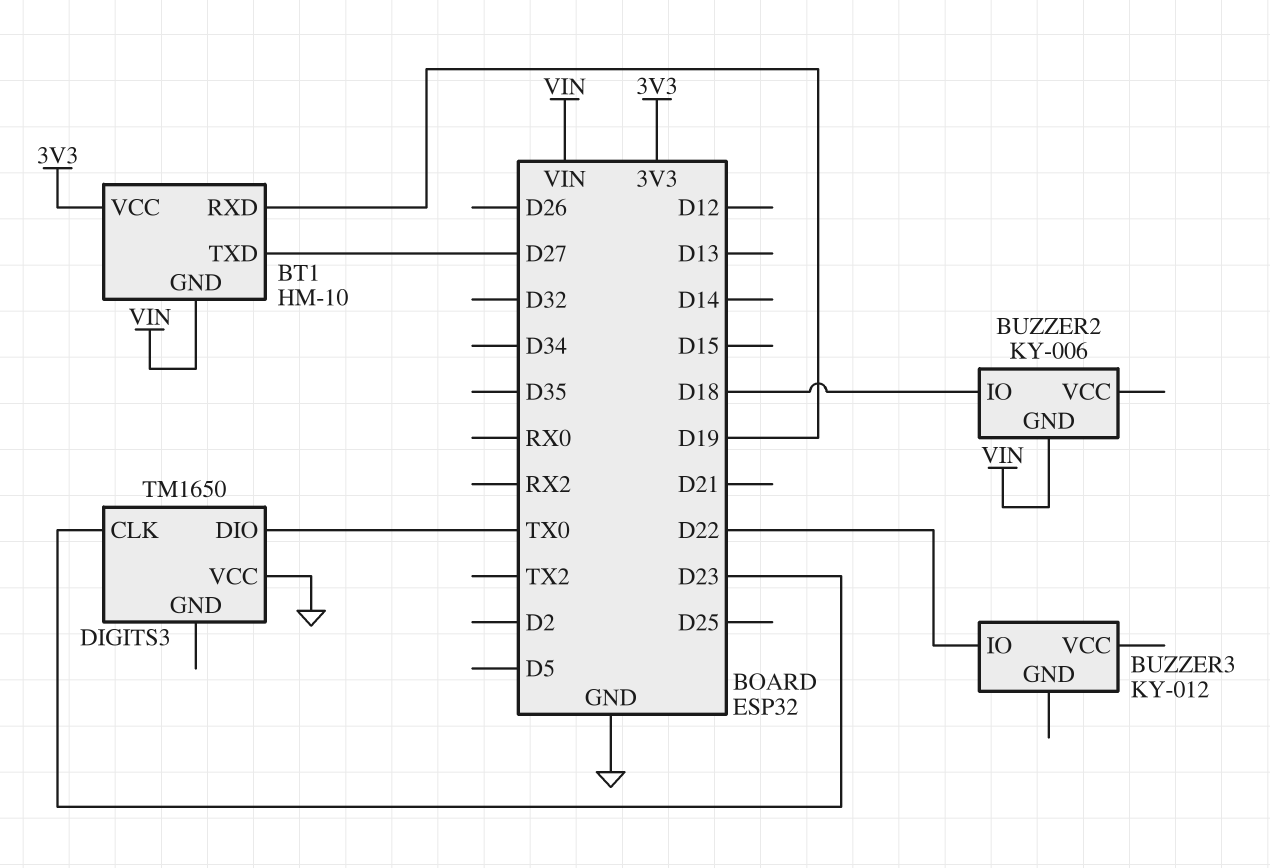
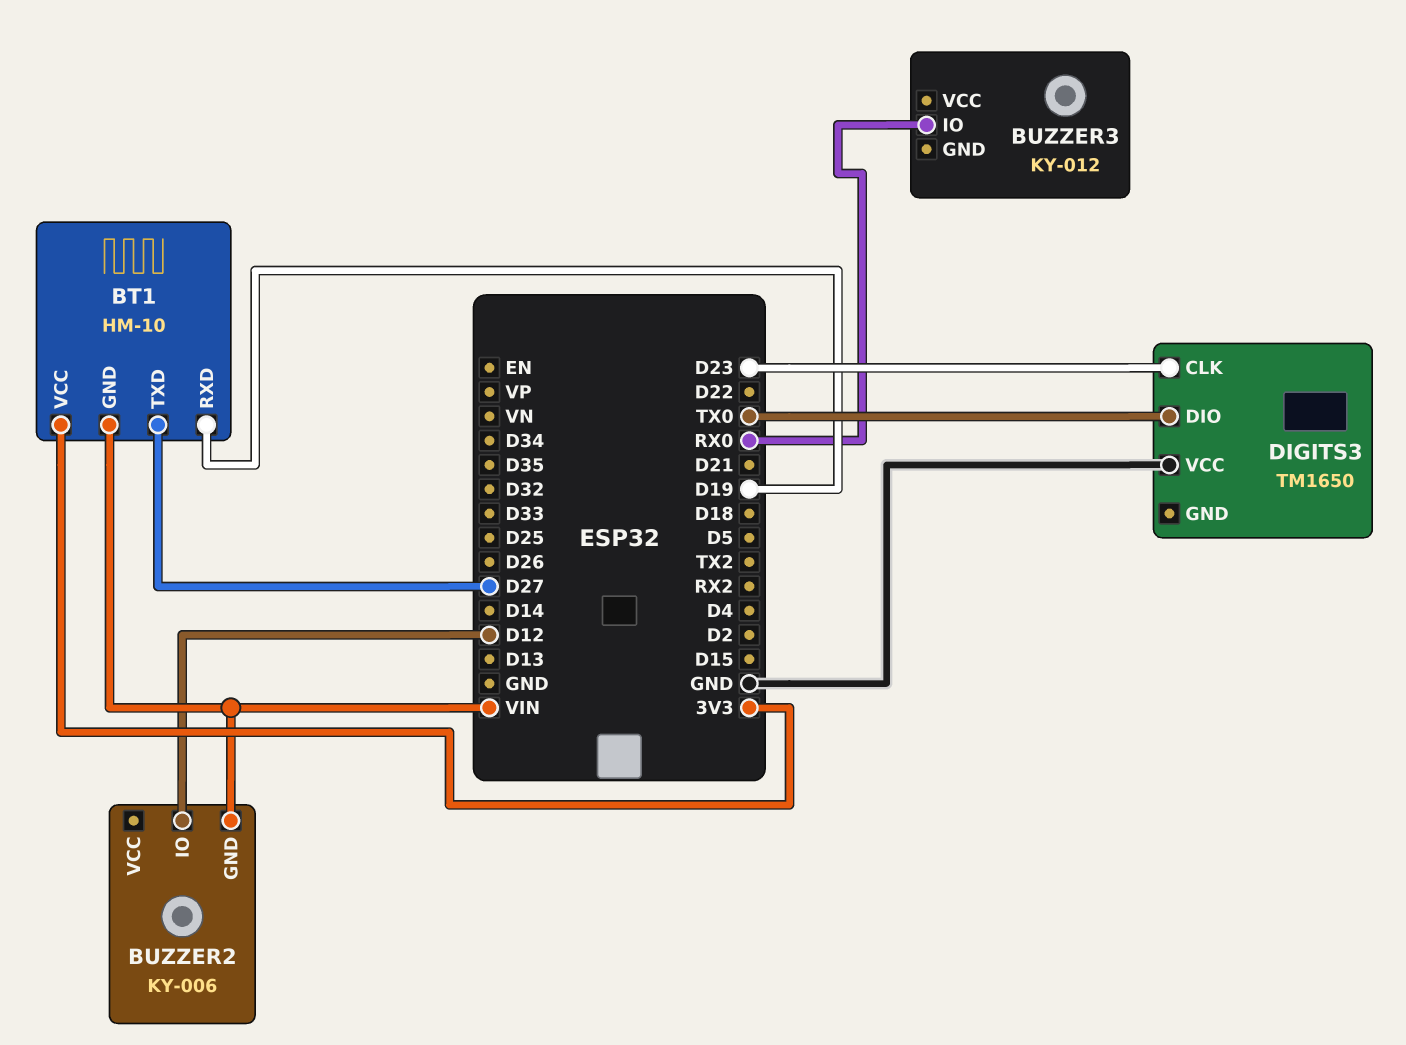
BUZZER2 pin IO: D18 -> D12
BUZZER3 pin IO: D22 -> RX0

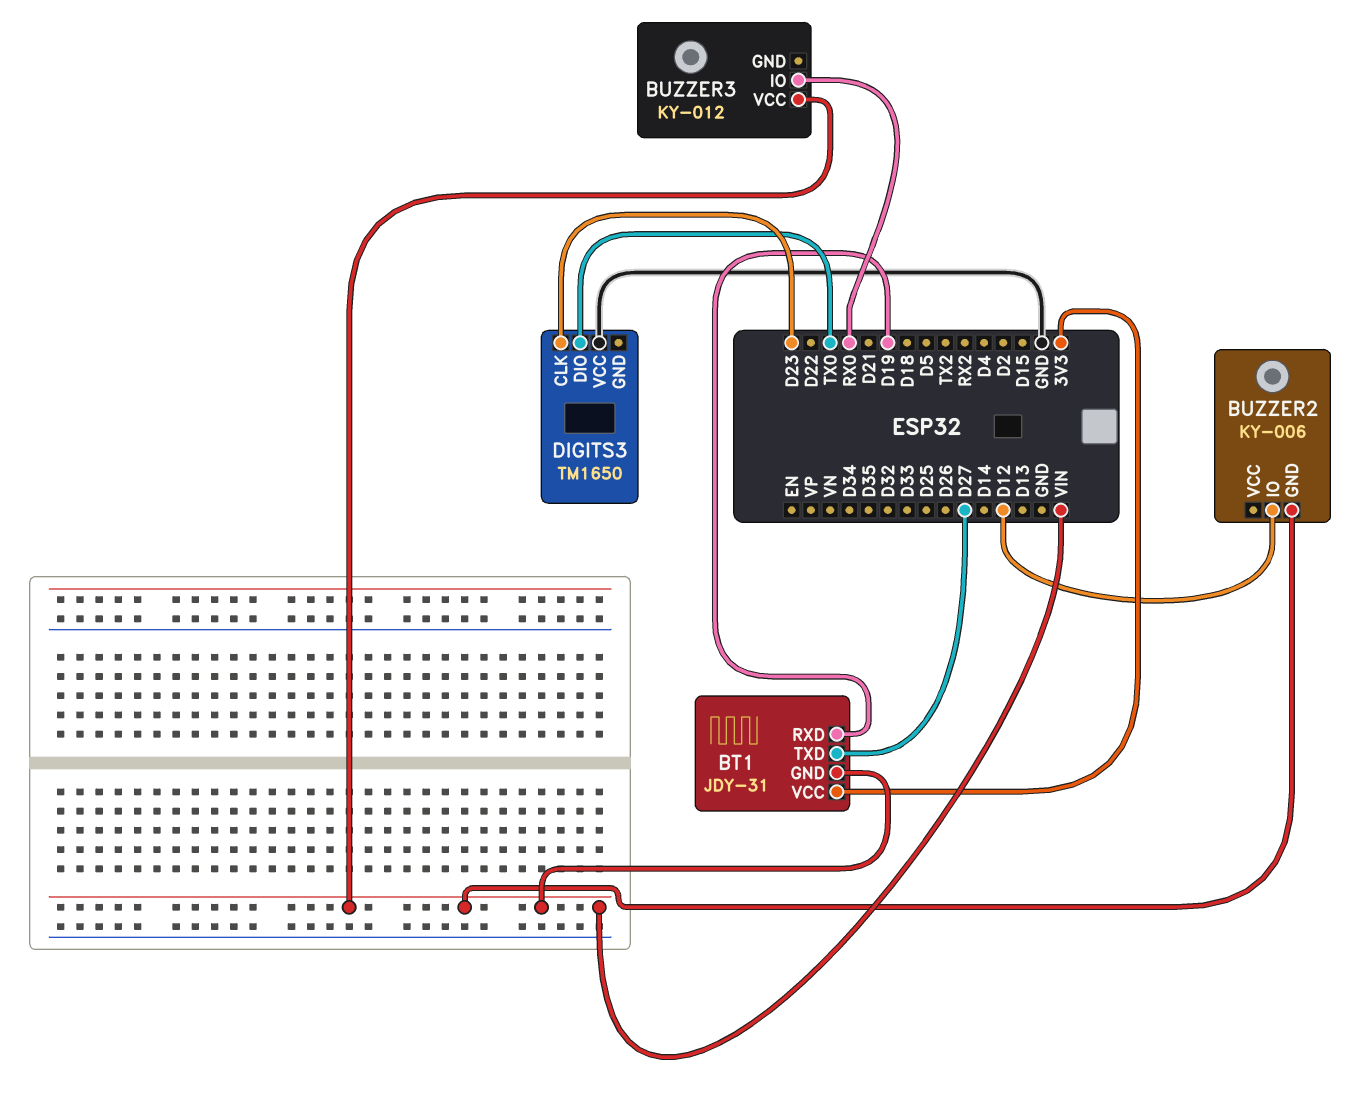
BT1: HM-10 -> JDY-31
BUZZER3 pin VCC: none -> VIN

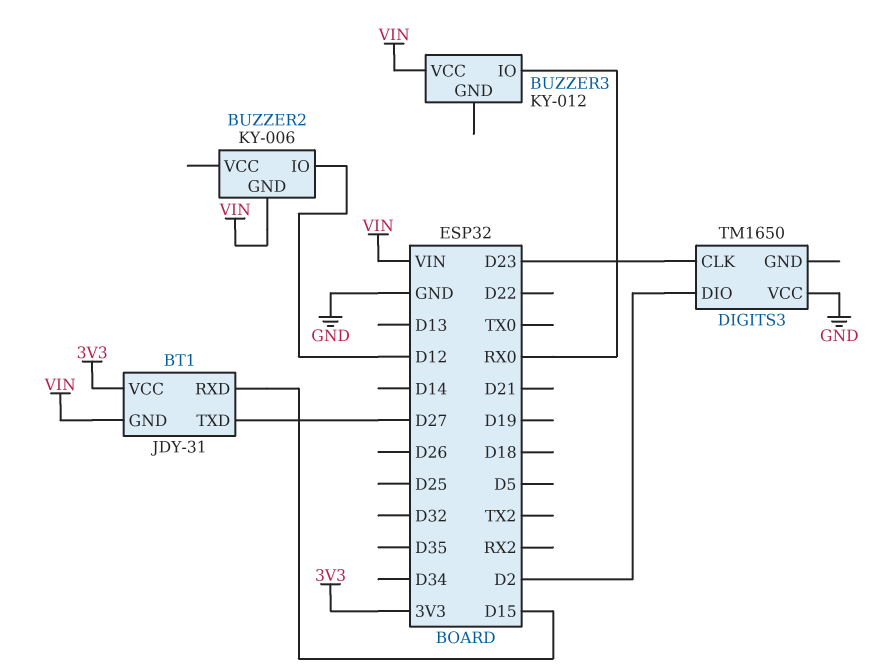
BT1 pin RXD: D19 -> D15
DIGITS3 pin DIO: TX0 -> D2

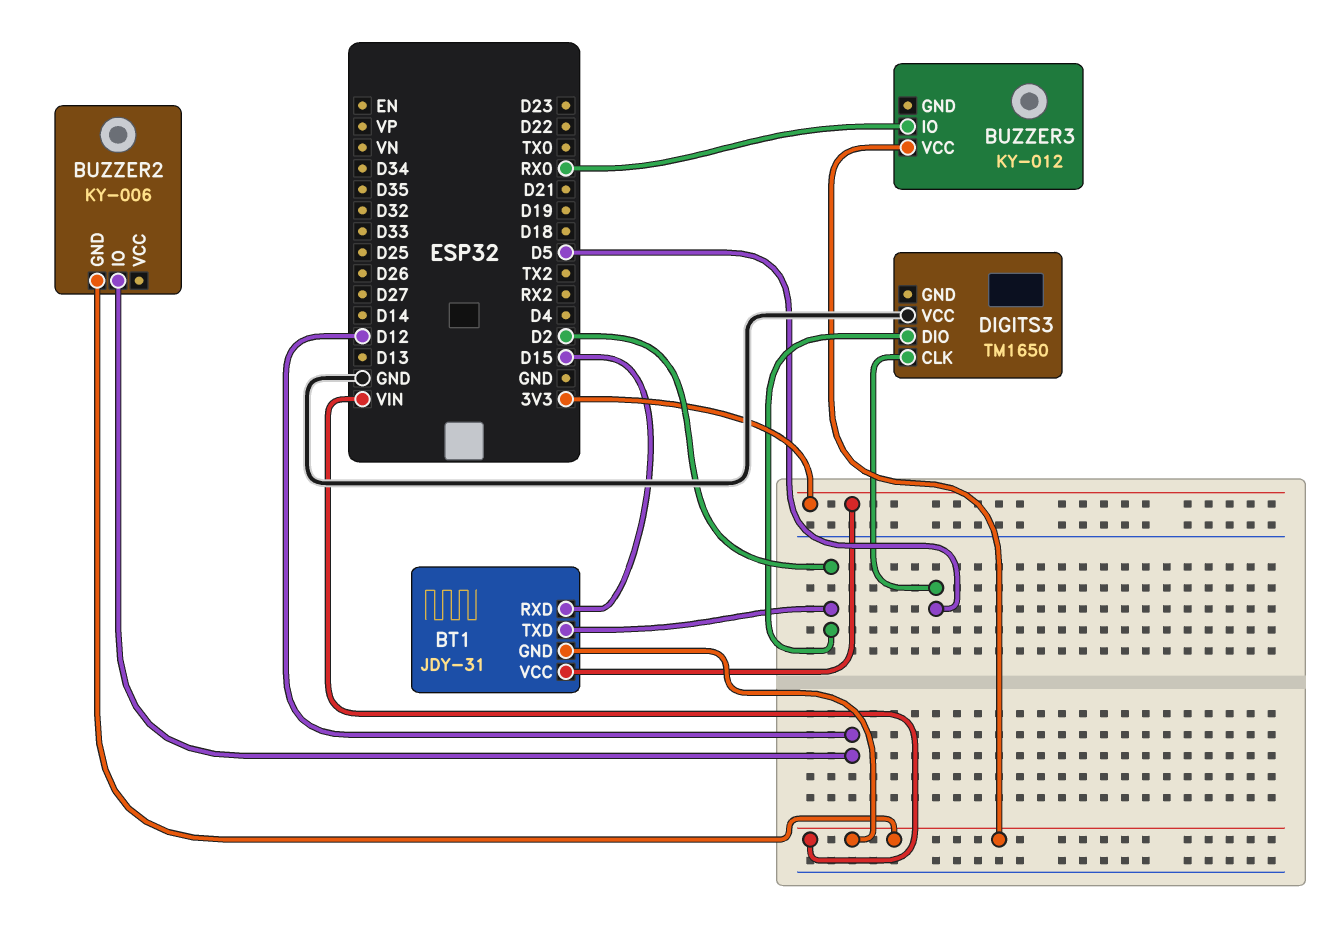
BT1 pin TXD: D27 -> D2
DIGITS3 pin CLK: D23 -> D5

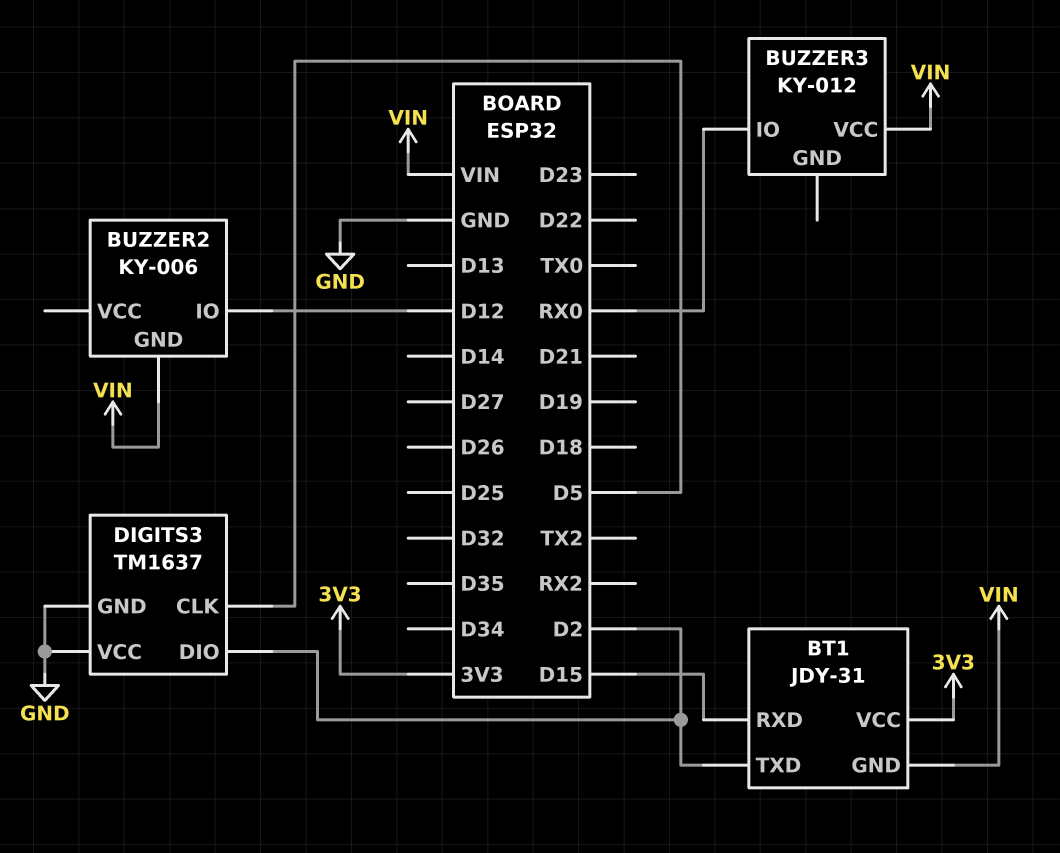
DIGITS3: TM1650 -> TM1637
DIGITS3 pin GND: none -> GND

